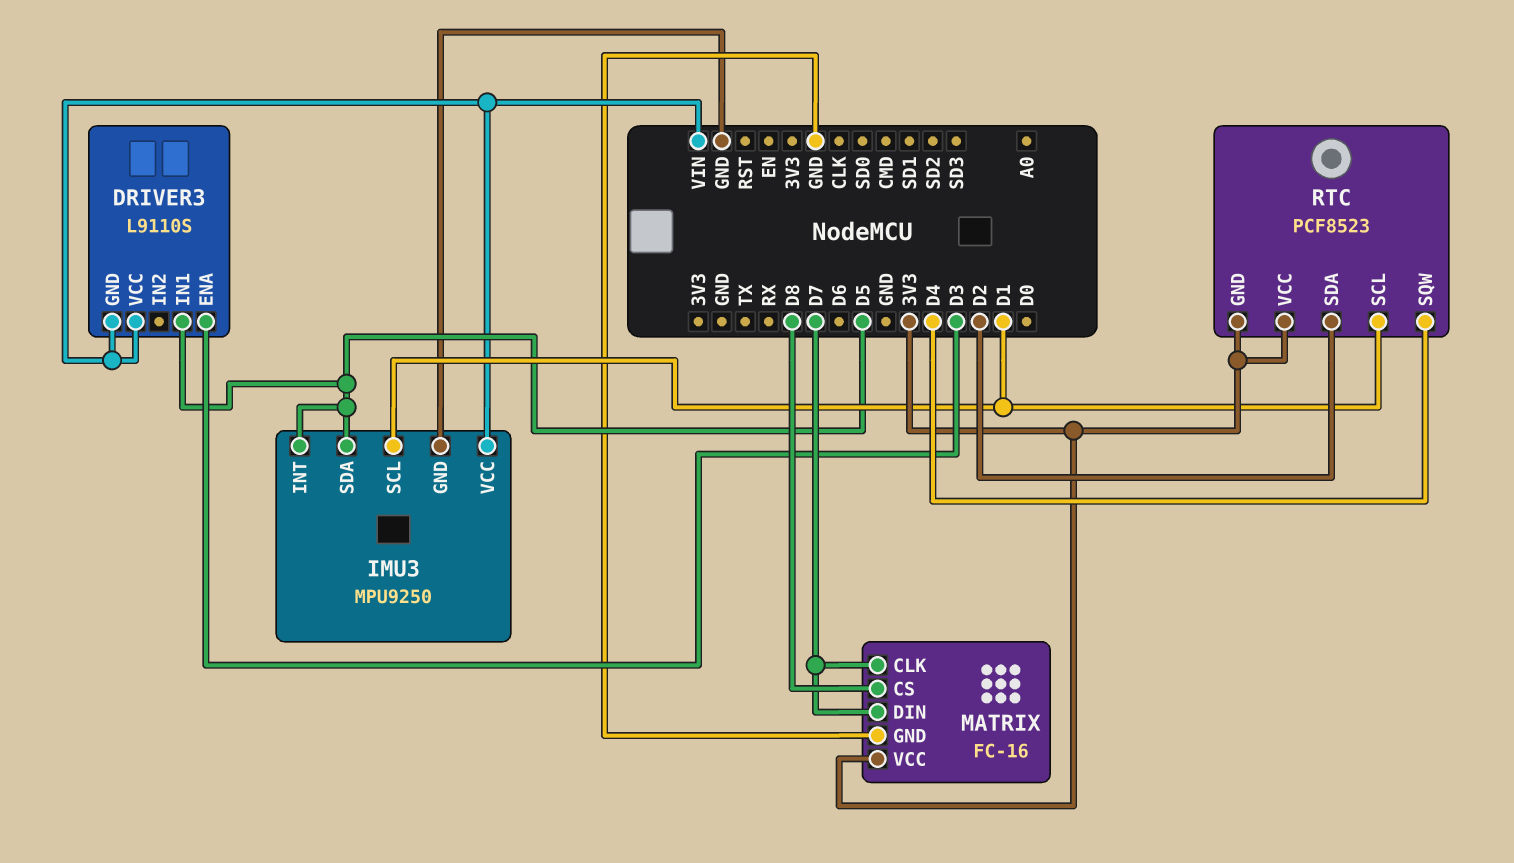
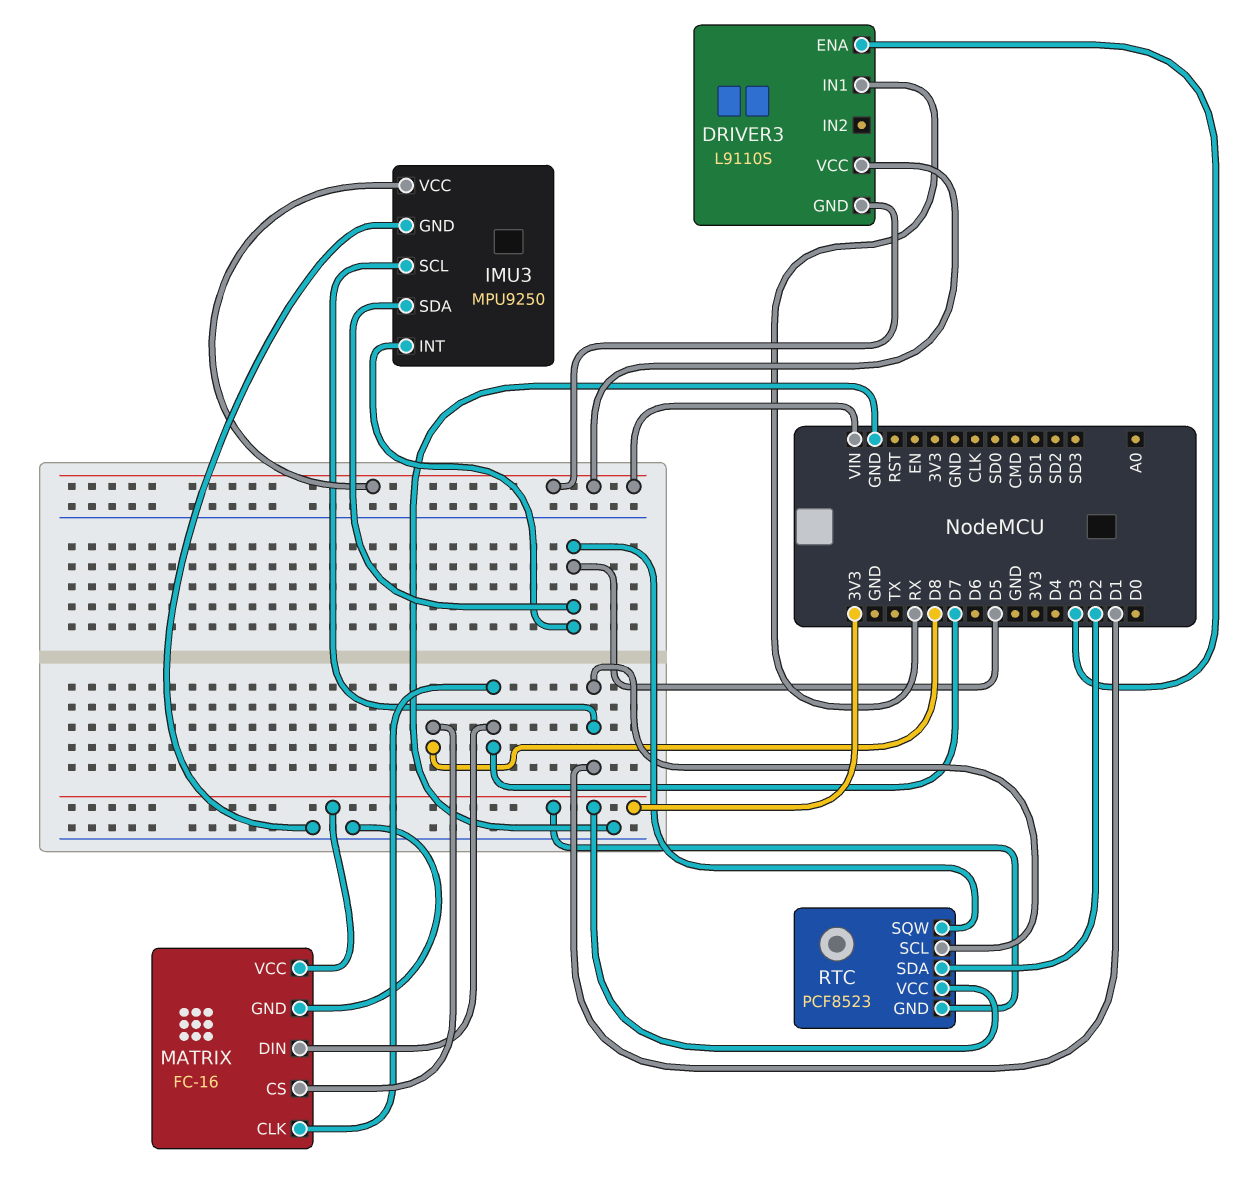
DRIVER3 pin IN1: D5 -> RX
RTC pin SQW: D4 -> D5

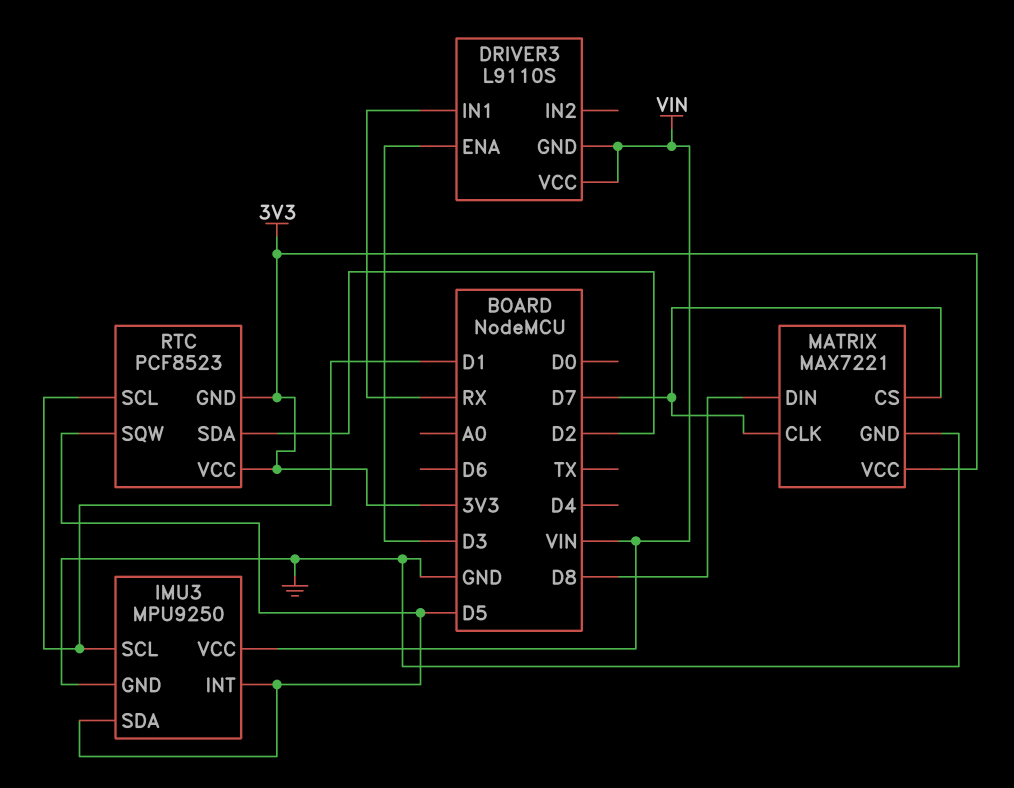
MATRIX: FC-16 -> MAX7221
MATRIX pin CS: D8 -> D7
MATRIX pin DIN: D7 -> D8

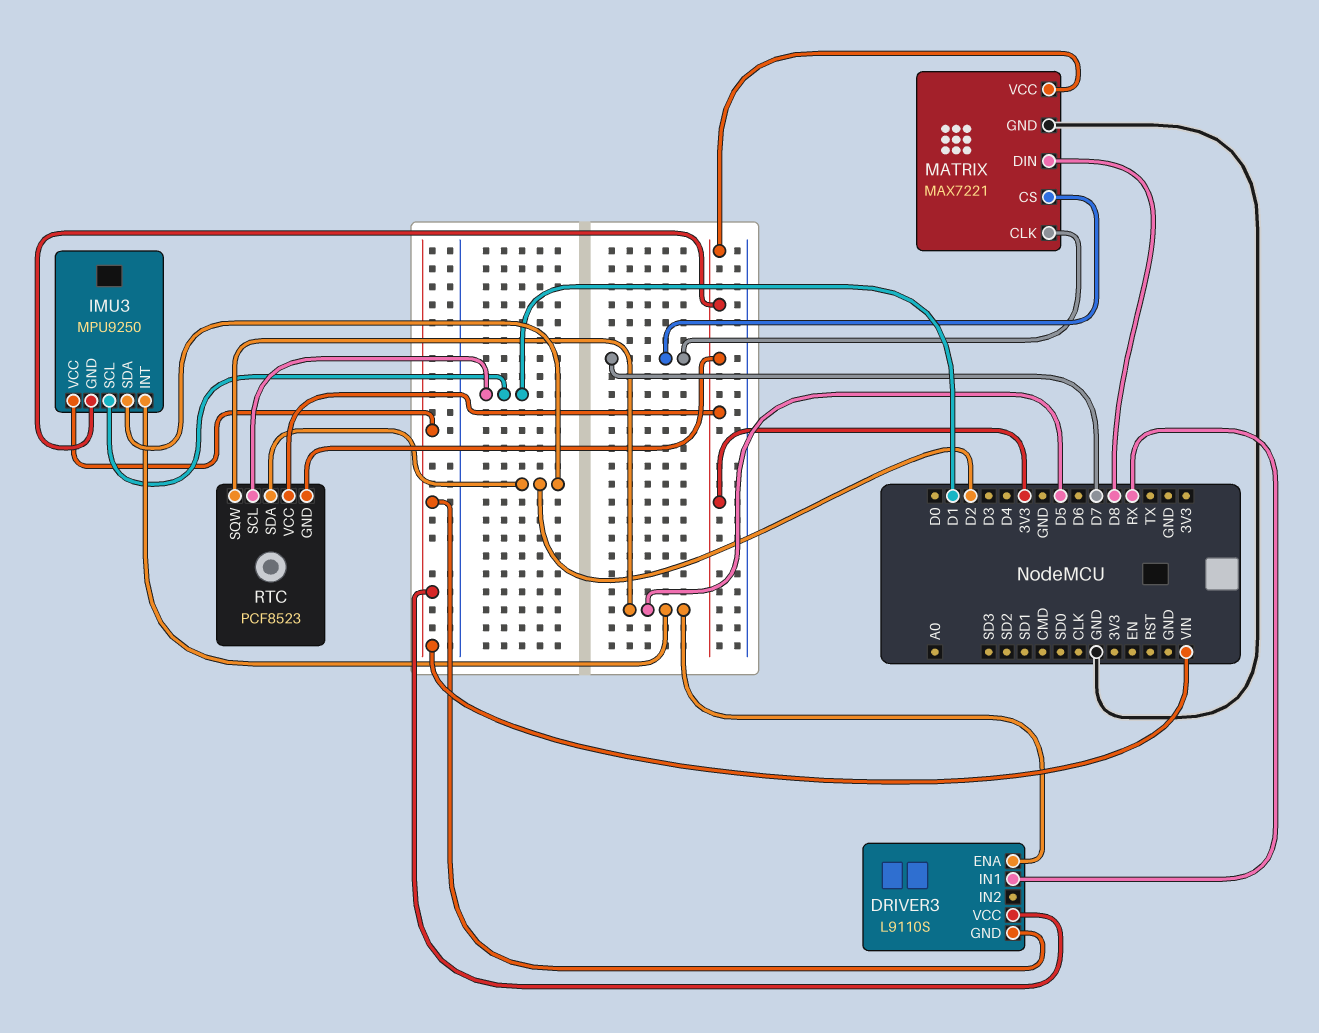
DRIVER3 pin ENA: D3 -> D5
IMU3 pin GND: GND -> 3V3
IMU3 pin SDA: D5 -> D2

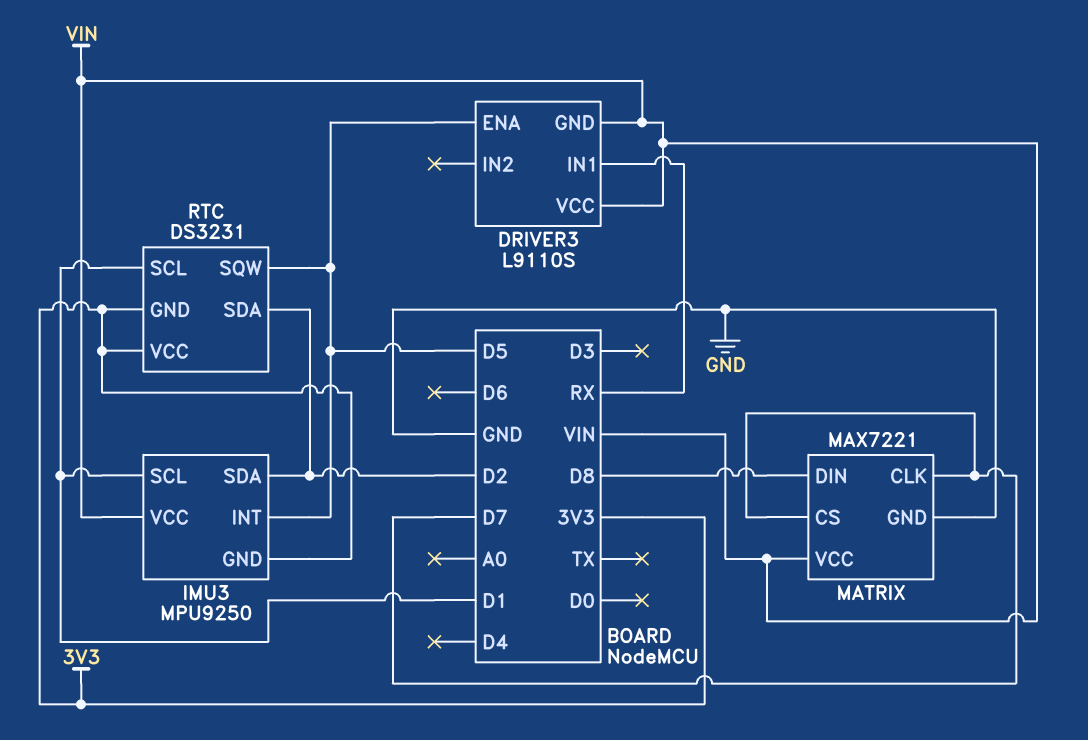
MATRIX pin VCC: 3V3 -> VIN
RTC: PCF8523 -> DS3231

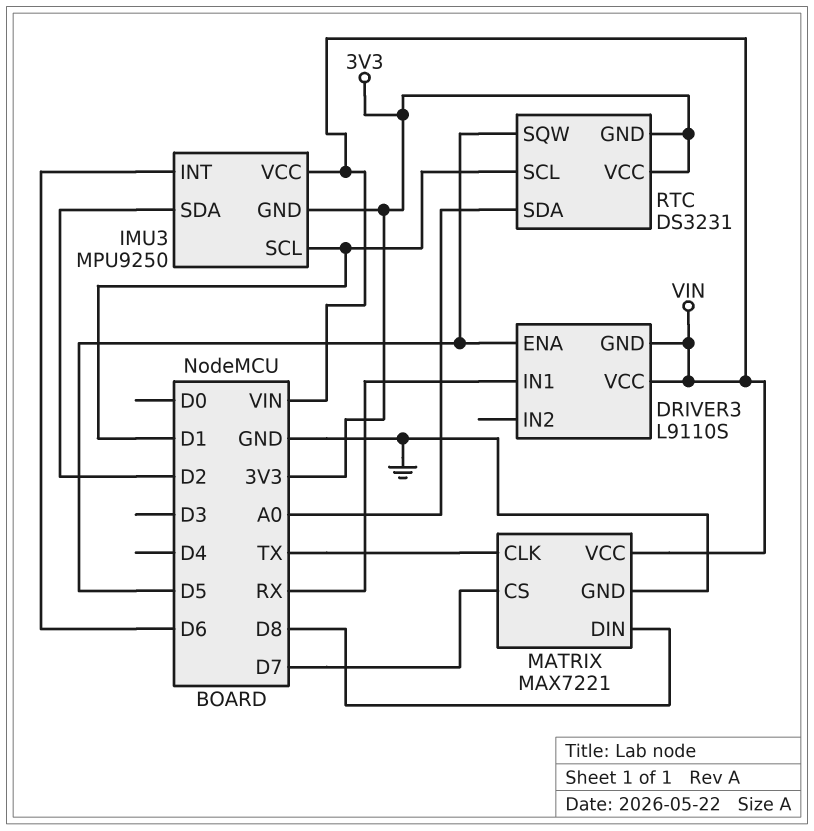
IMU3 pin INT: D5 -> D6
MATRIX pin CLK: D7 -> TX
RTC pin SDA: D2 -> A0

